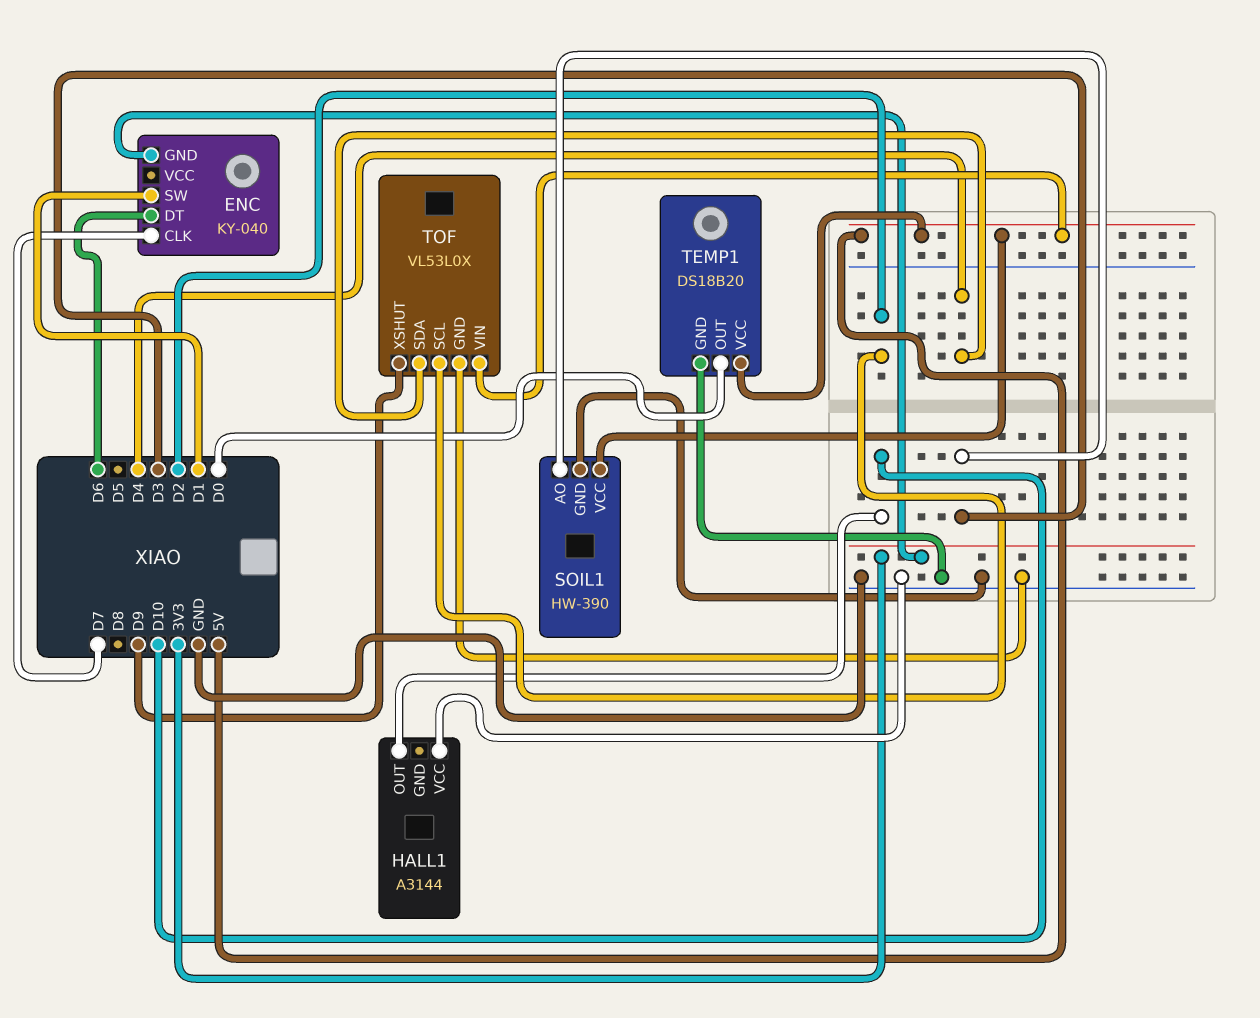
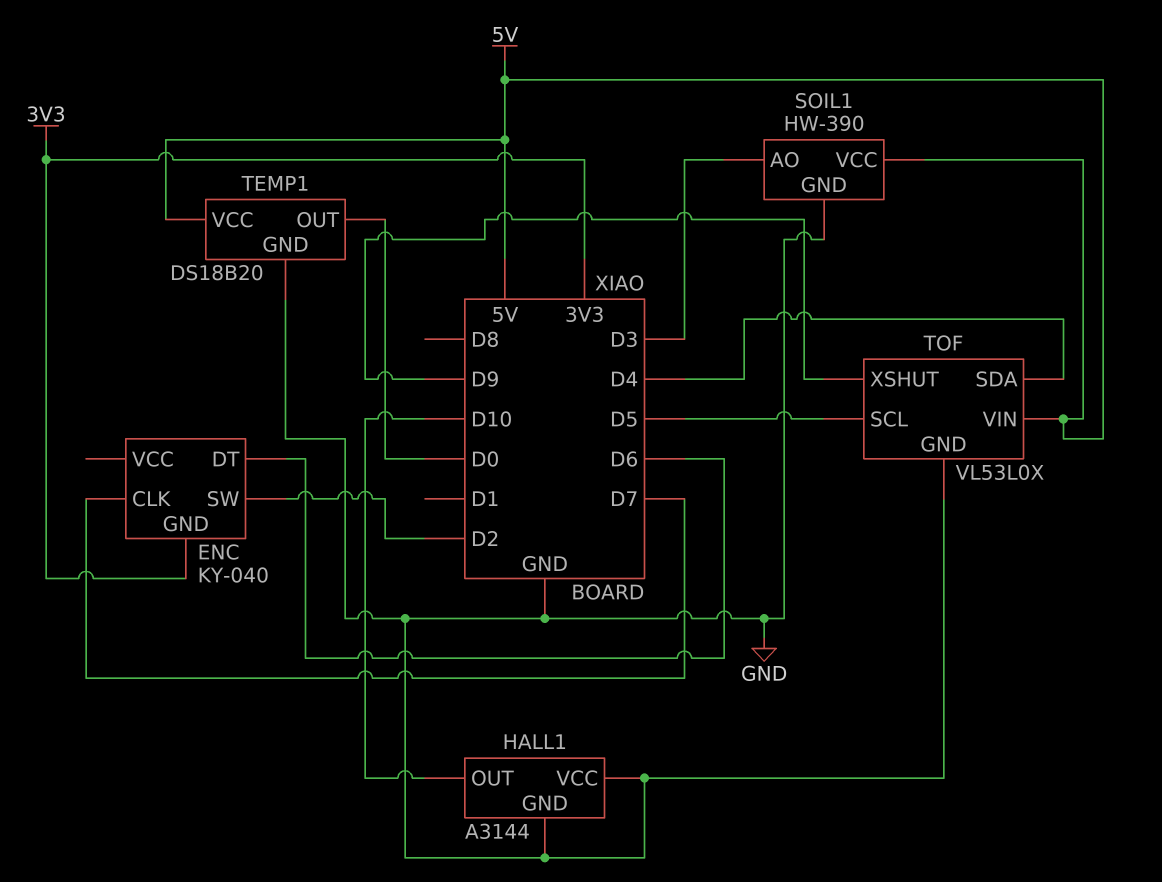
ENC pin SW: D1 -> D2
HALL1 pin GND: none -> GND
TOF pin SCL: D2 -> D5

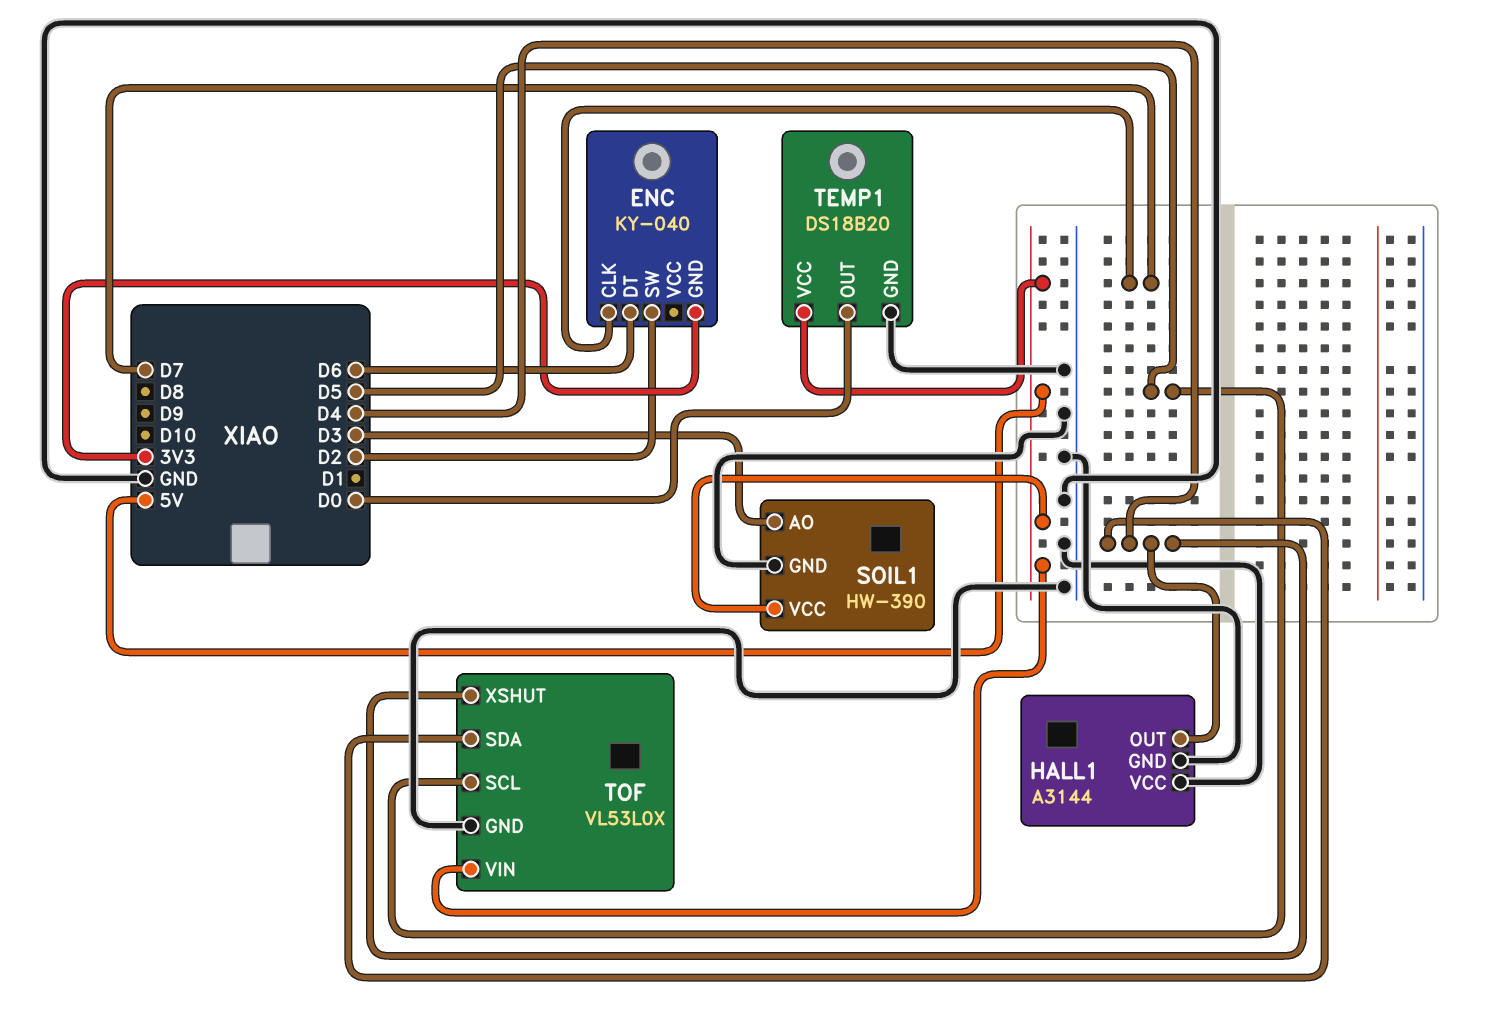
HALL1 pin OUT: D10 -> D4
TOF pin XSHUT: D9 -> D4

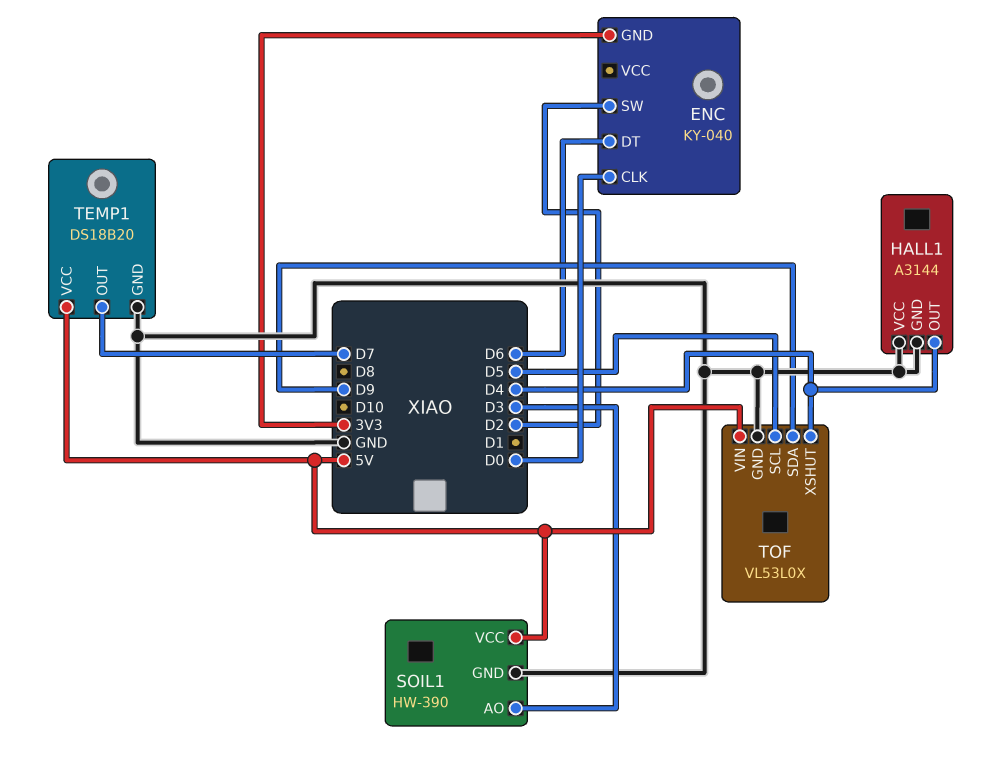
ENC pin CLK: D7 -> D0
TEMP1 pin OUT: D0 -> D7
TOF pin SDA: D4 -> D9

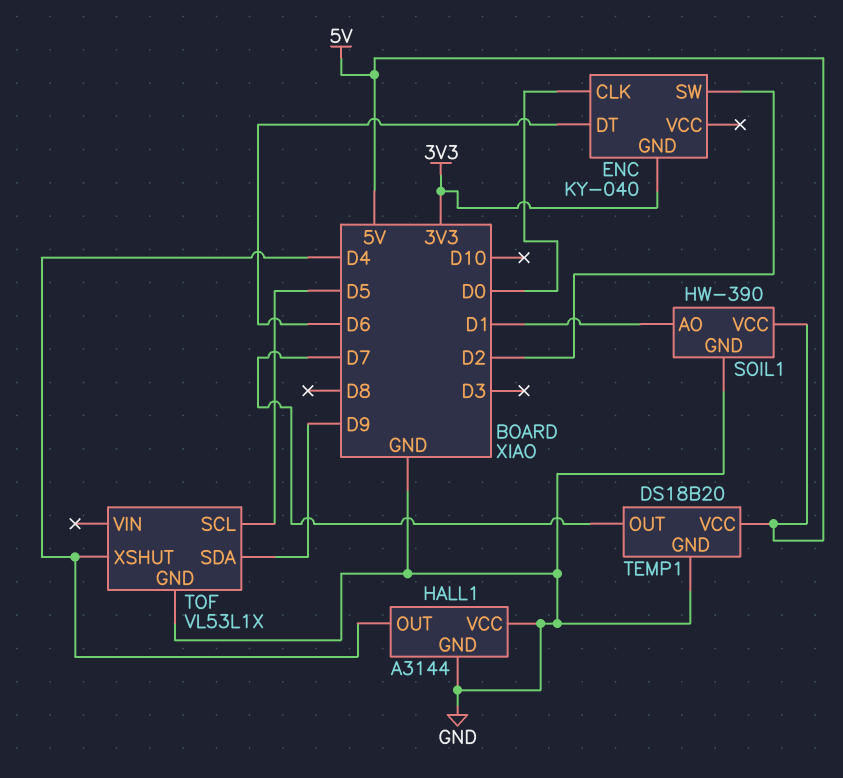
SOIL1 pin AO: D3 -> D1
TOF: VL53L0X -> VL53L1X
TOF pin VIN: 5V -> none

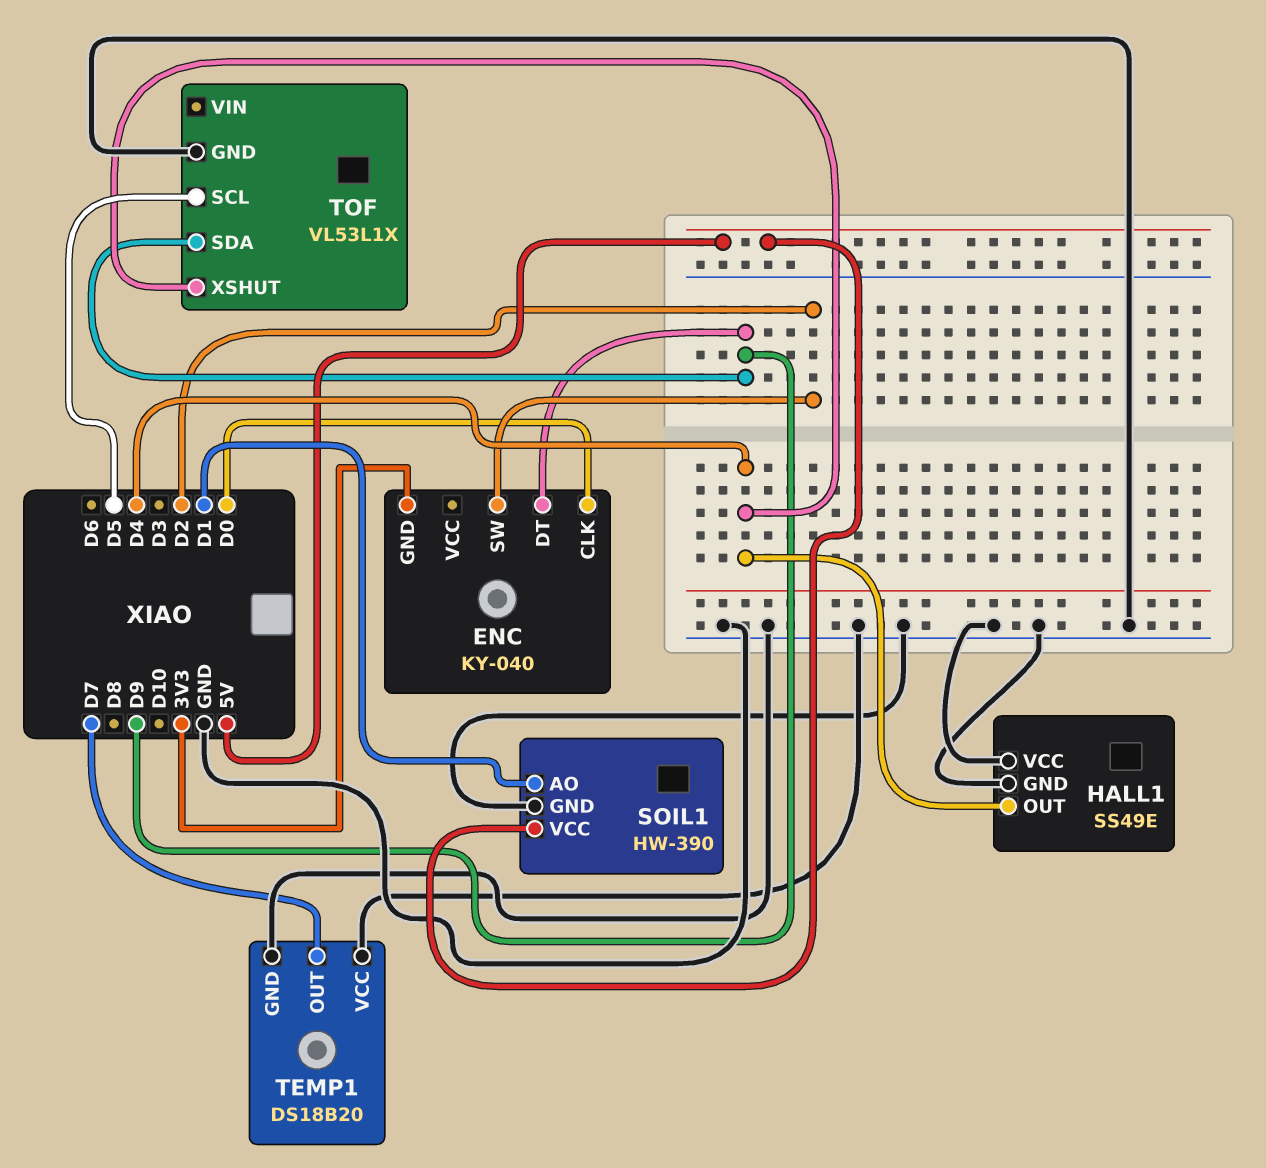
ENC pin DT: D6 -> D9
HALL1: A3144 -> SS49E
TEMP1 pin VCC: 5V -> GND

